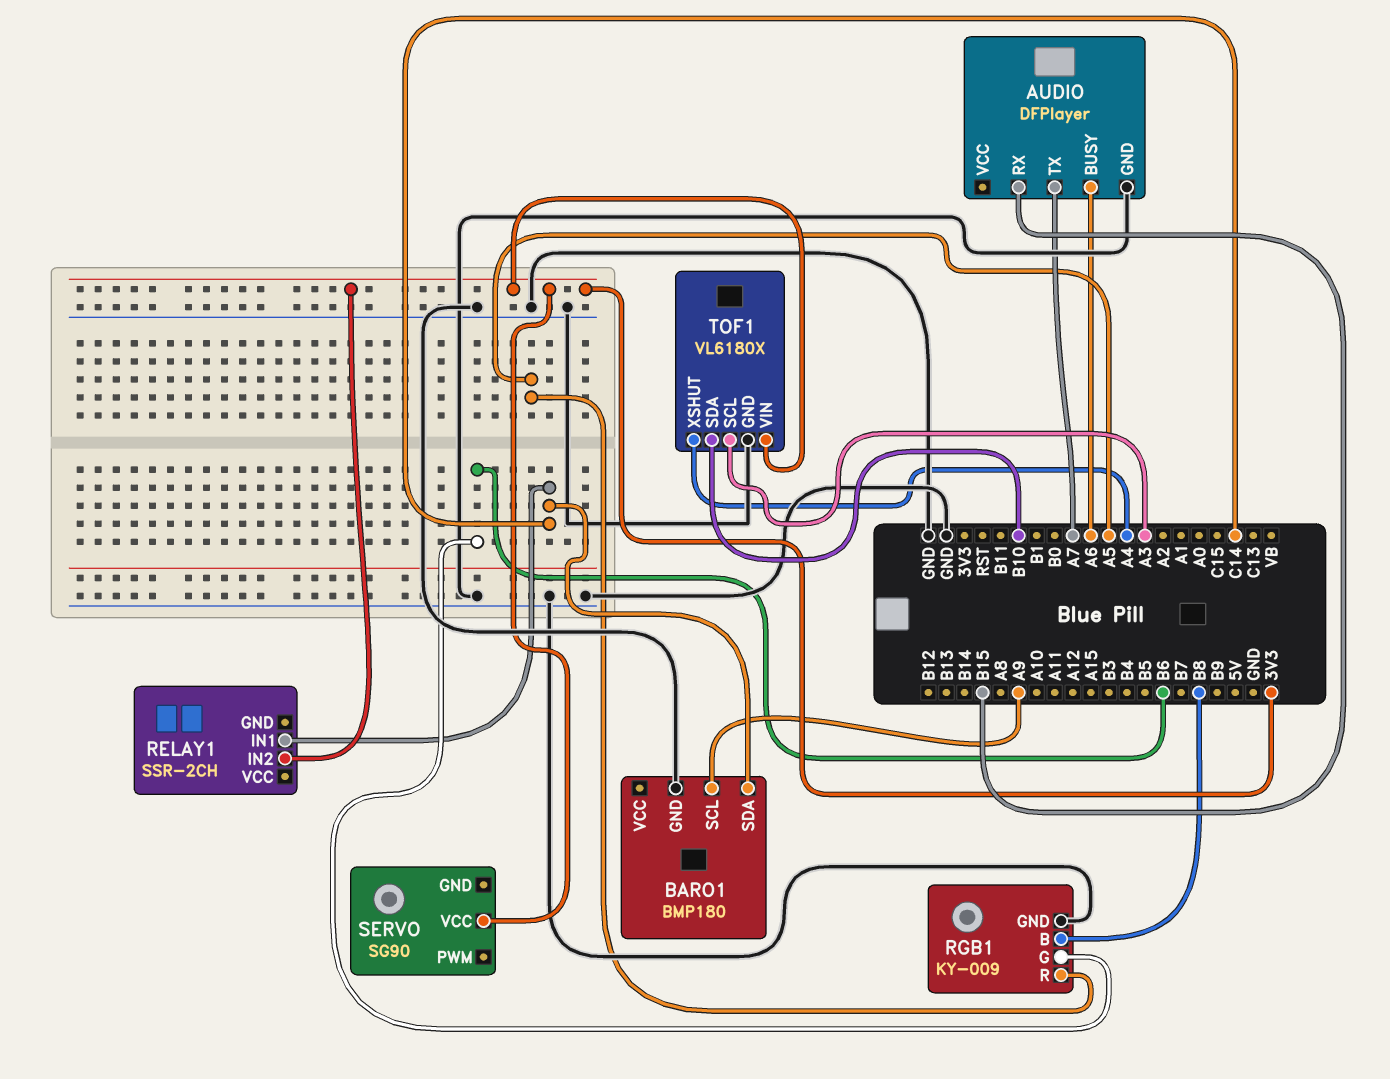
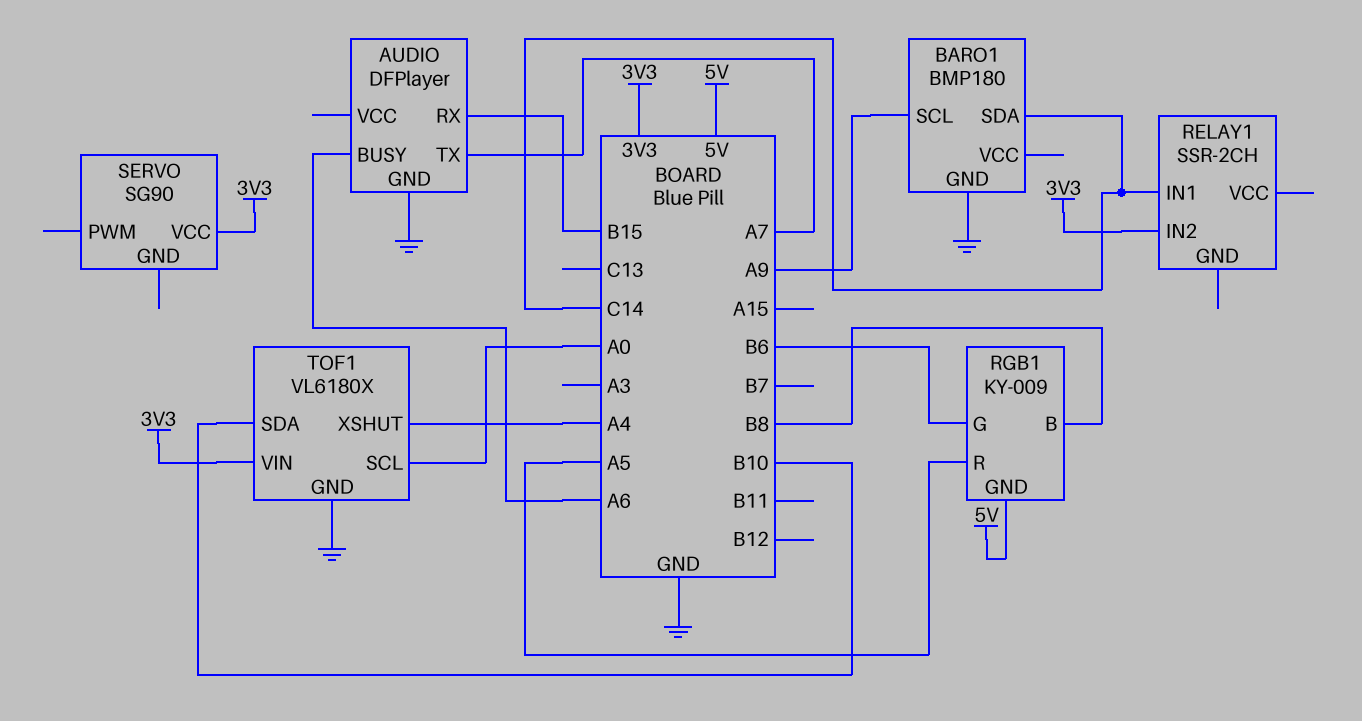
RGB1 pin GND: GND -> 5V
TOF1 pin SCL: A3 -> A0

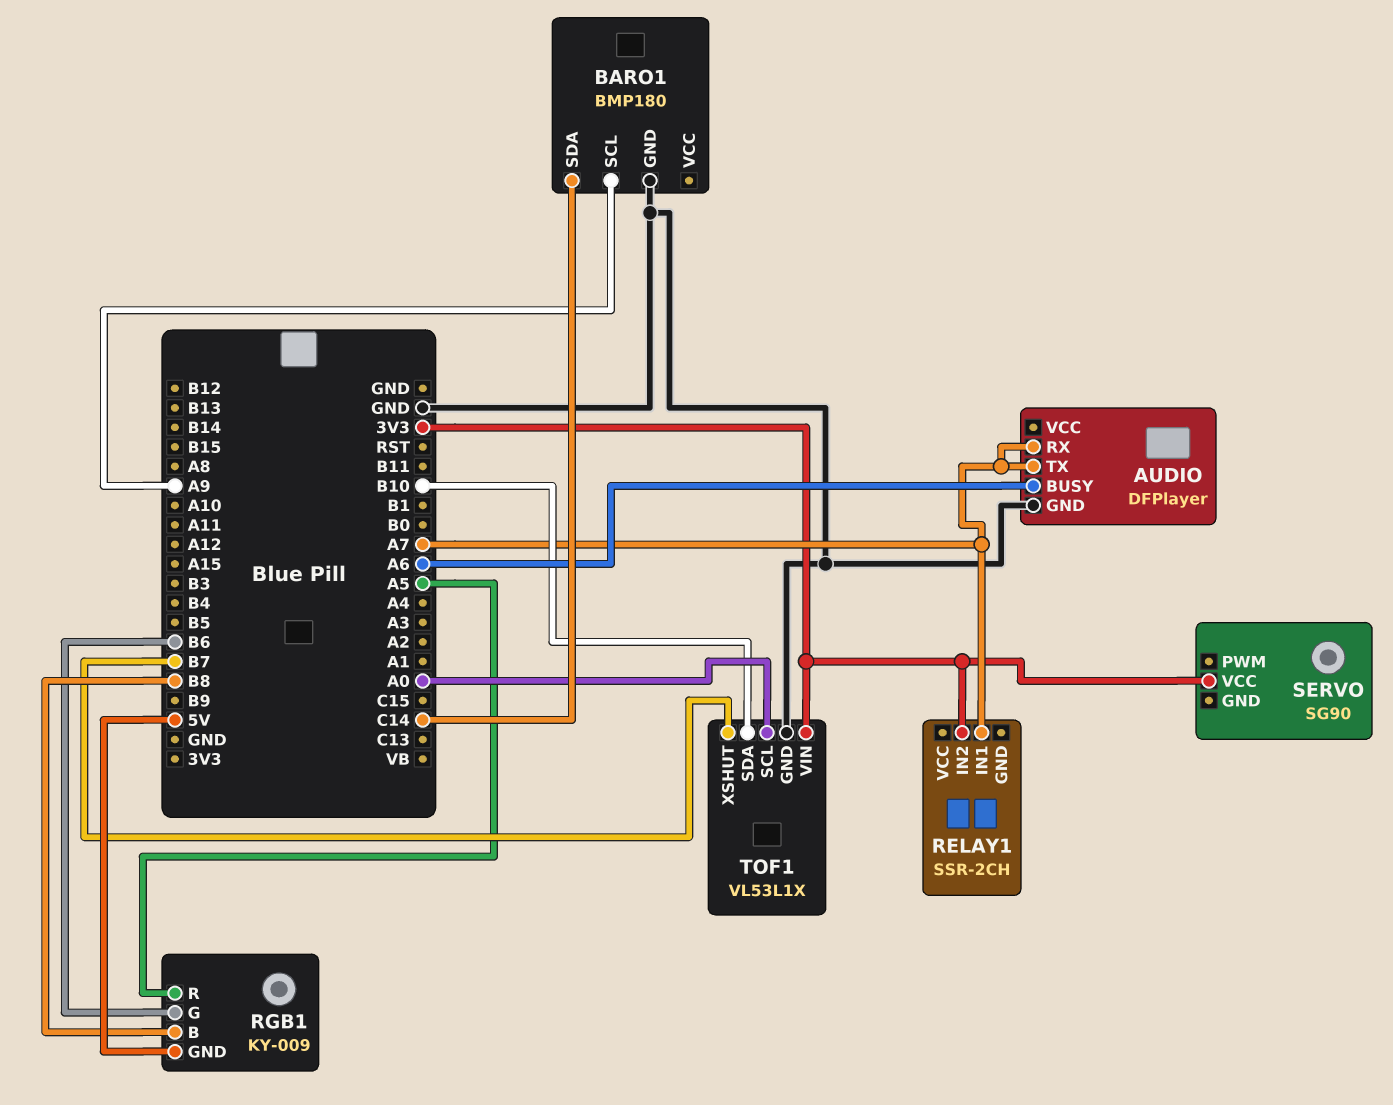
AUDIO pin RX: B15 -> A7
RELAY1 pin IN1: C14 -> A7
TOF1: VL6180X -> VL53L1X
TOF1 pin XSHUT: A4 -> B7

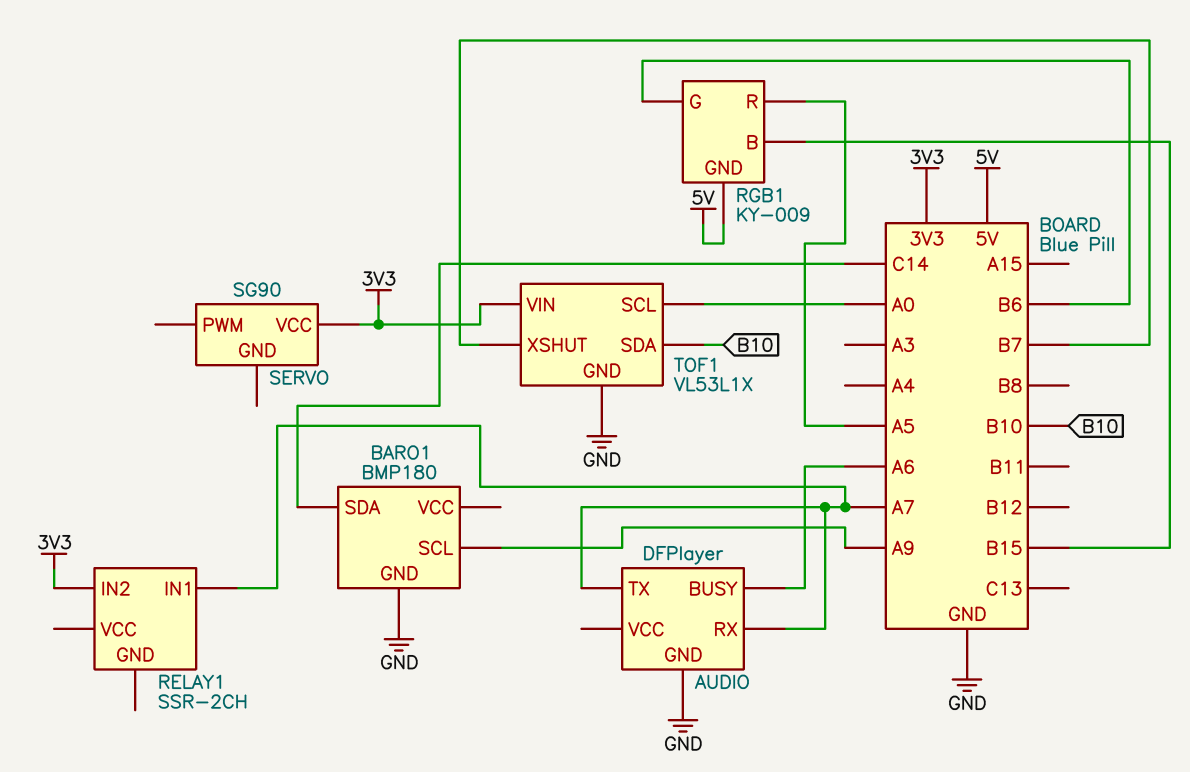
RGB1 pin B: B8 -> B15

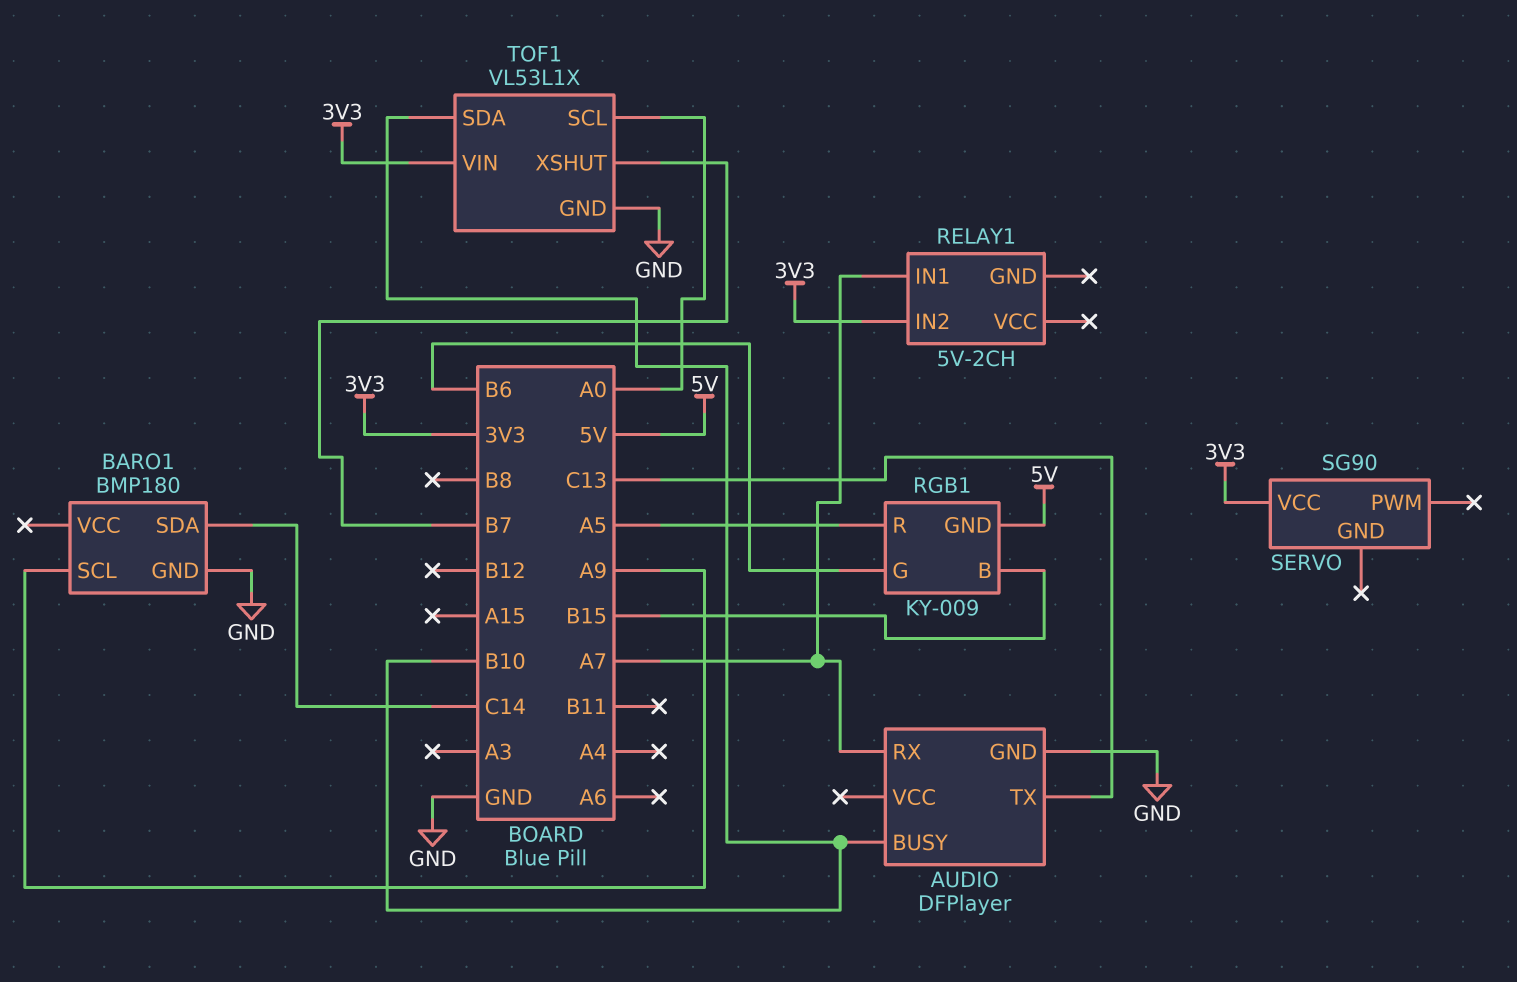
AUDIO pin BUSY: A6 -> B10
AUDIO pin TX: A7 -> C13
RELAY1: SSR-2CH -> 5V-2CH

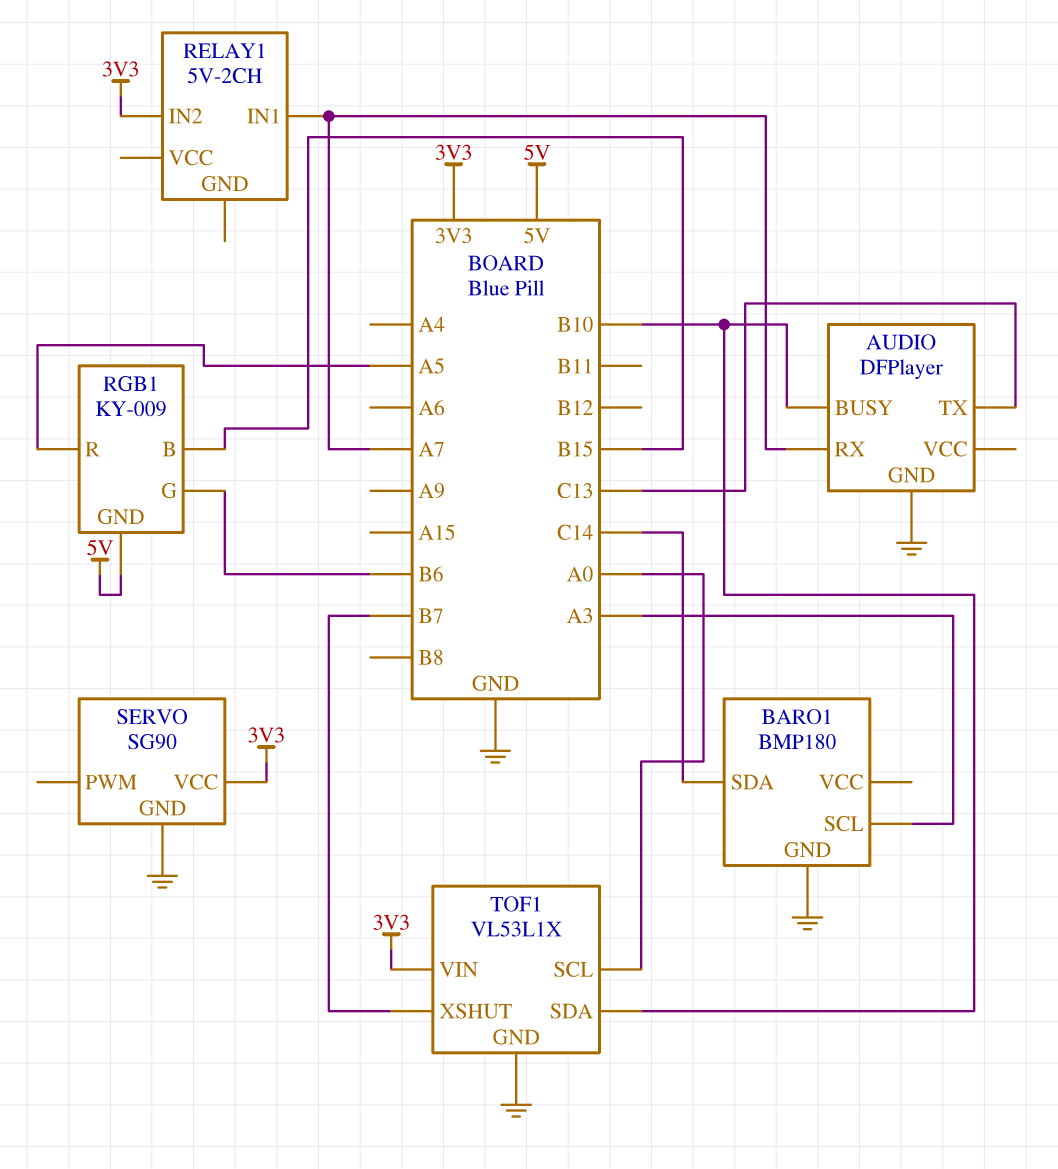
BARO1 pin SCL: A9 -> A3
SERVO pin GND: none -> GND

